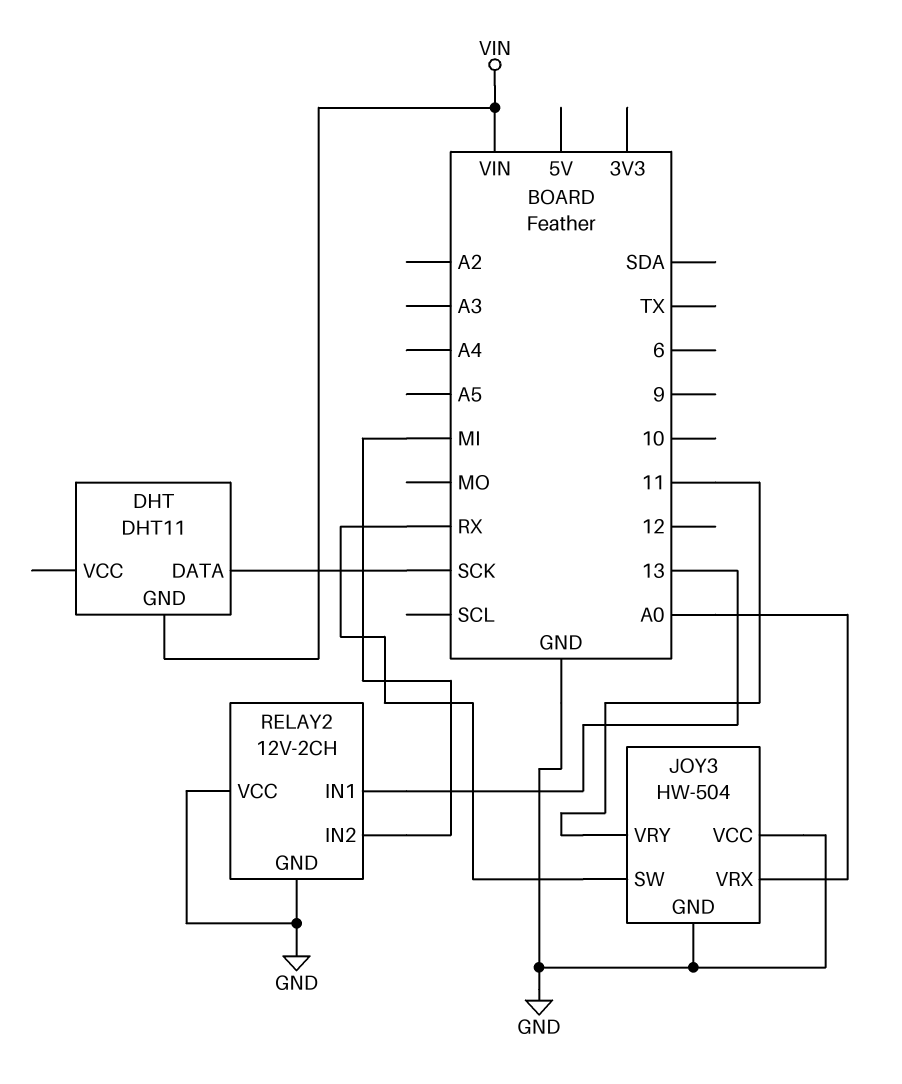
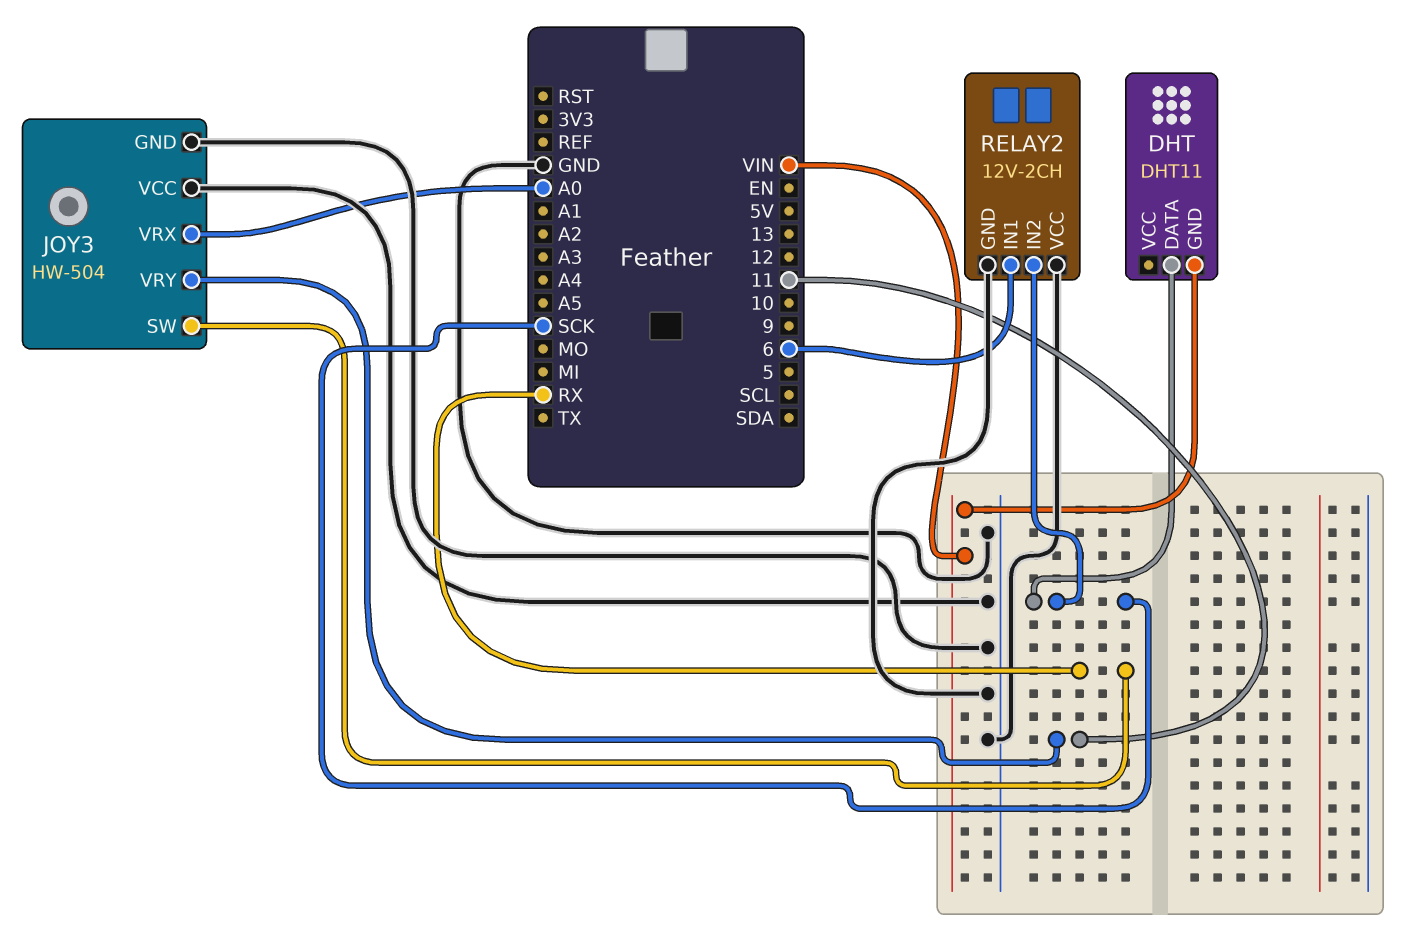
RELAY2 pin IN1: 13 -> 6
RELAY2 pin IN2: MI -> SCK

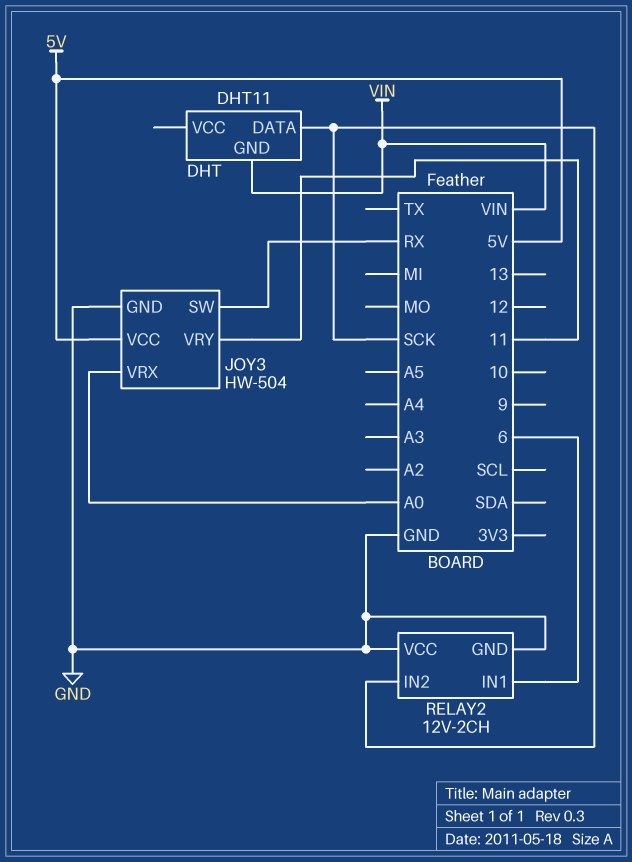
JOY3 pin VCC: GND -> 5V

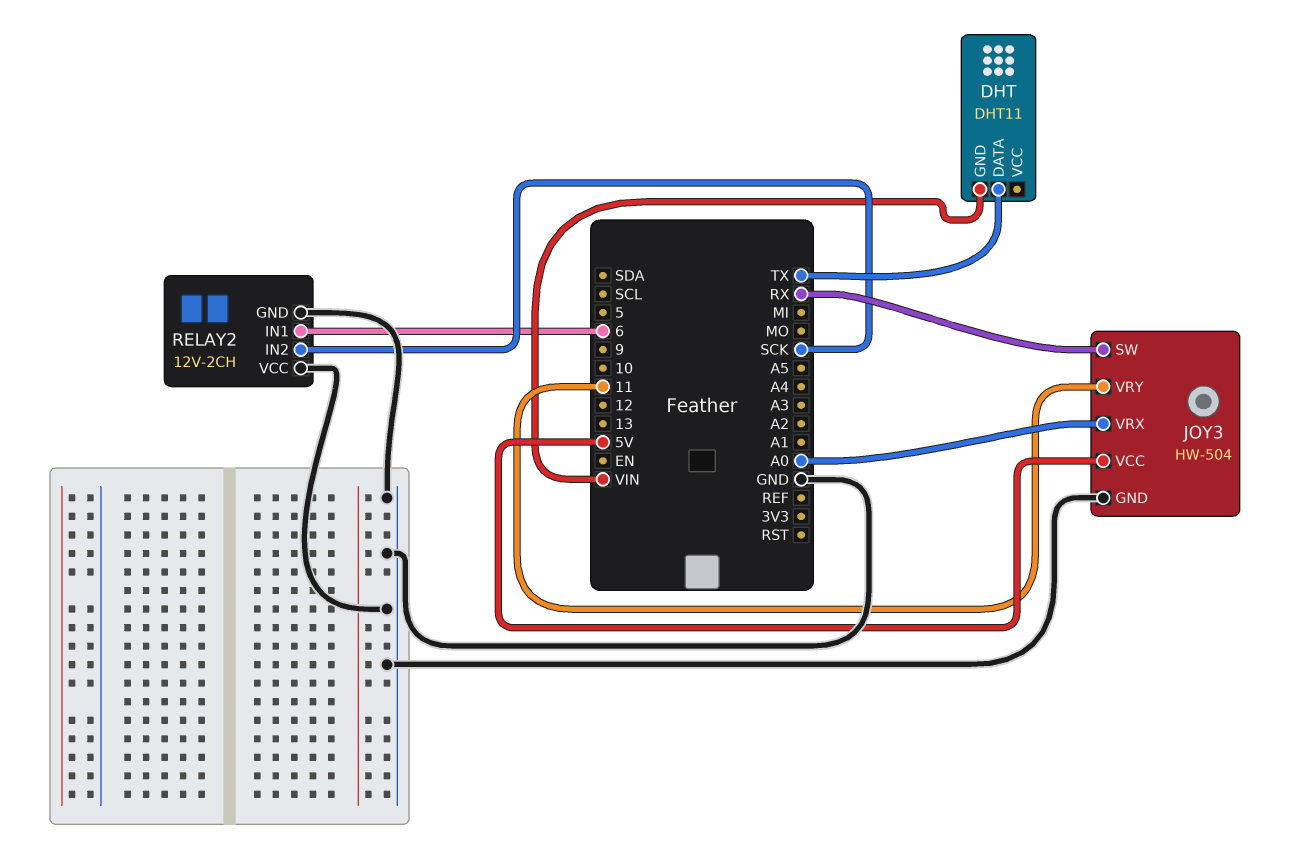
DHT pin DATA: SCK -> TX

